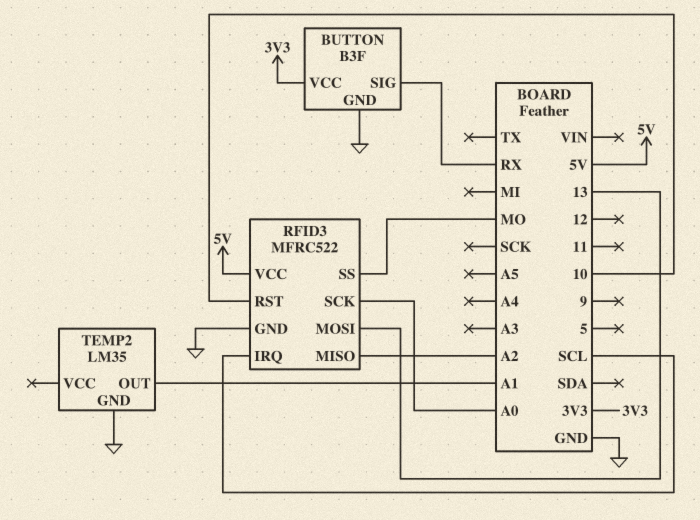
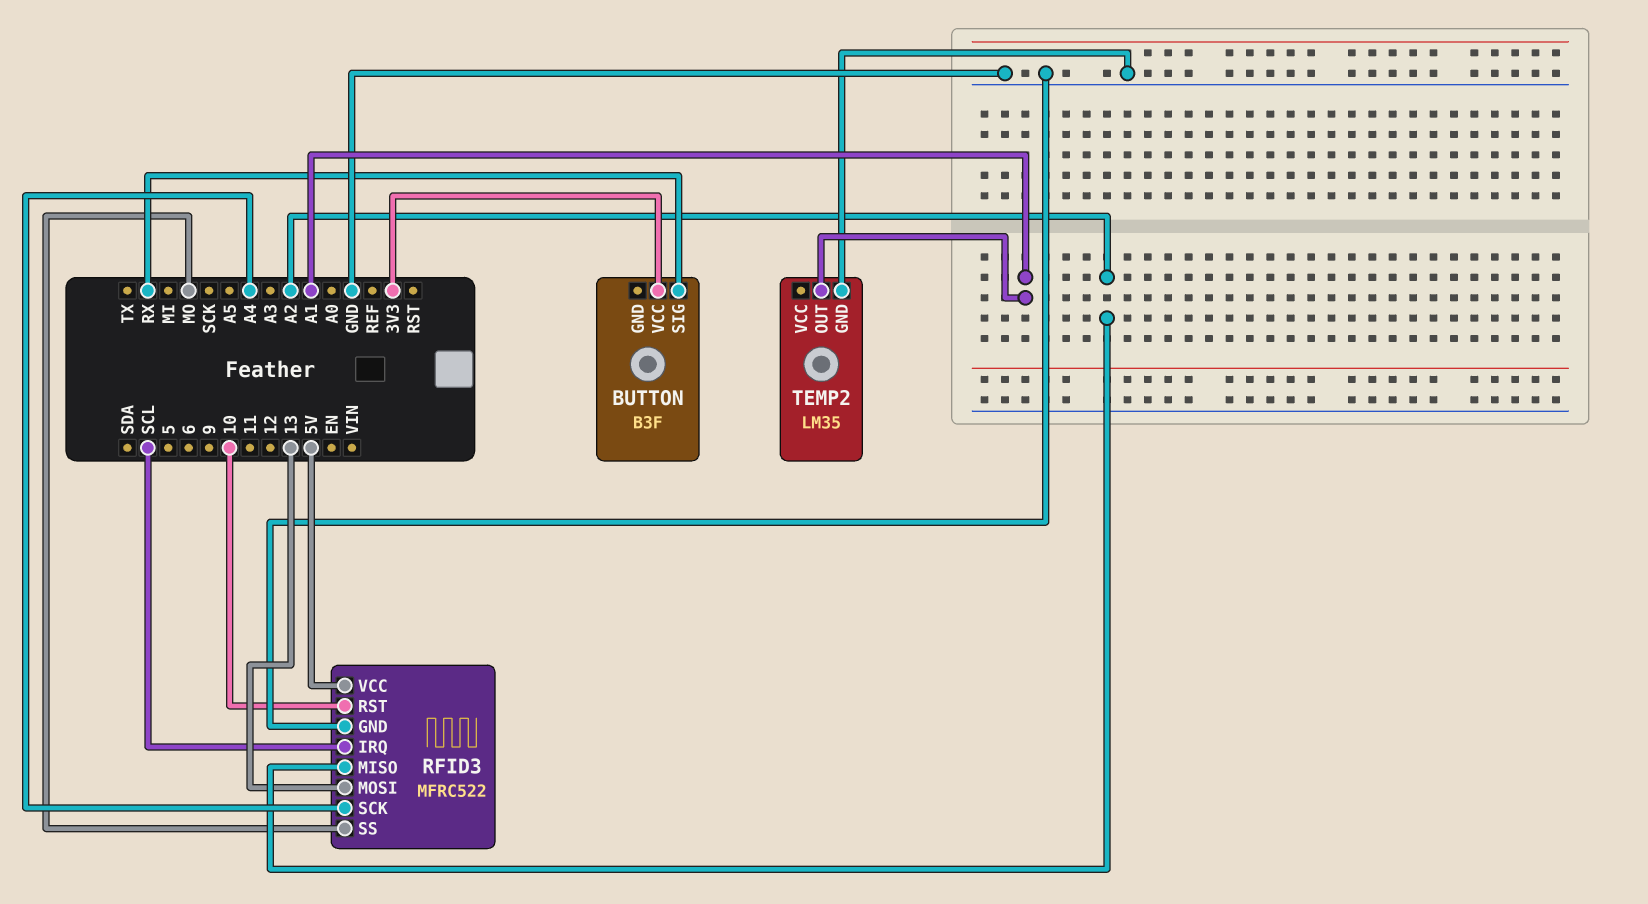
BUTTON pin GND: GND -> none
RFID3 pin SCK: A0 -> A4

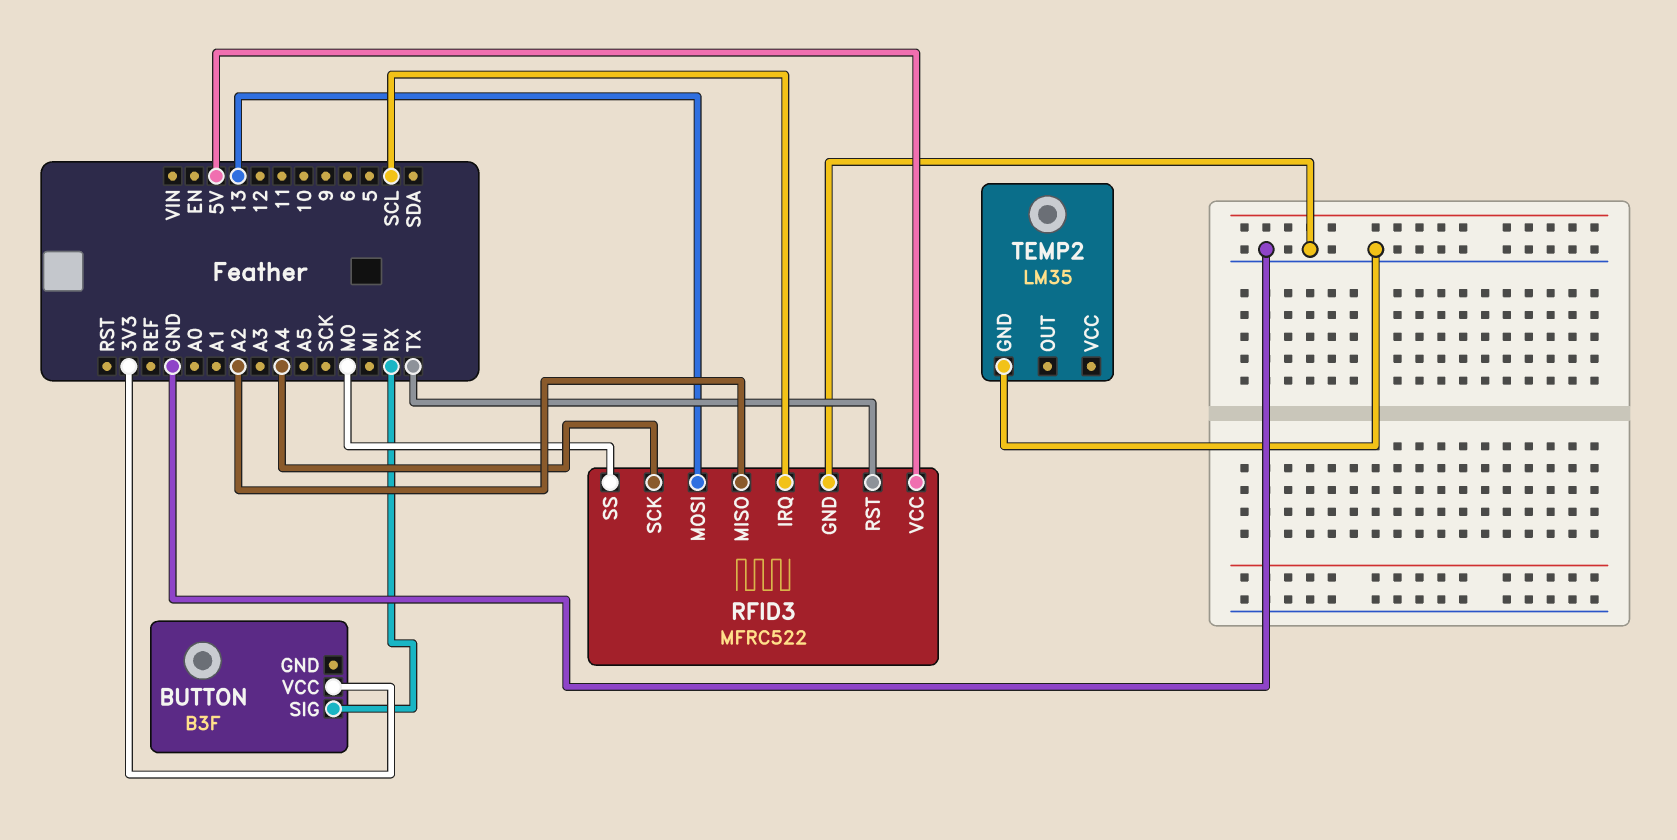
RFID3 pin RST: 10 -> TX
TEMP2 pin OUT: A1 -> none

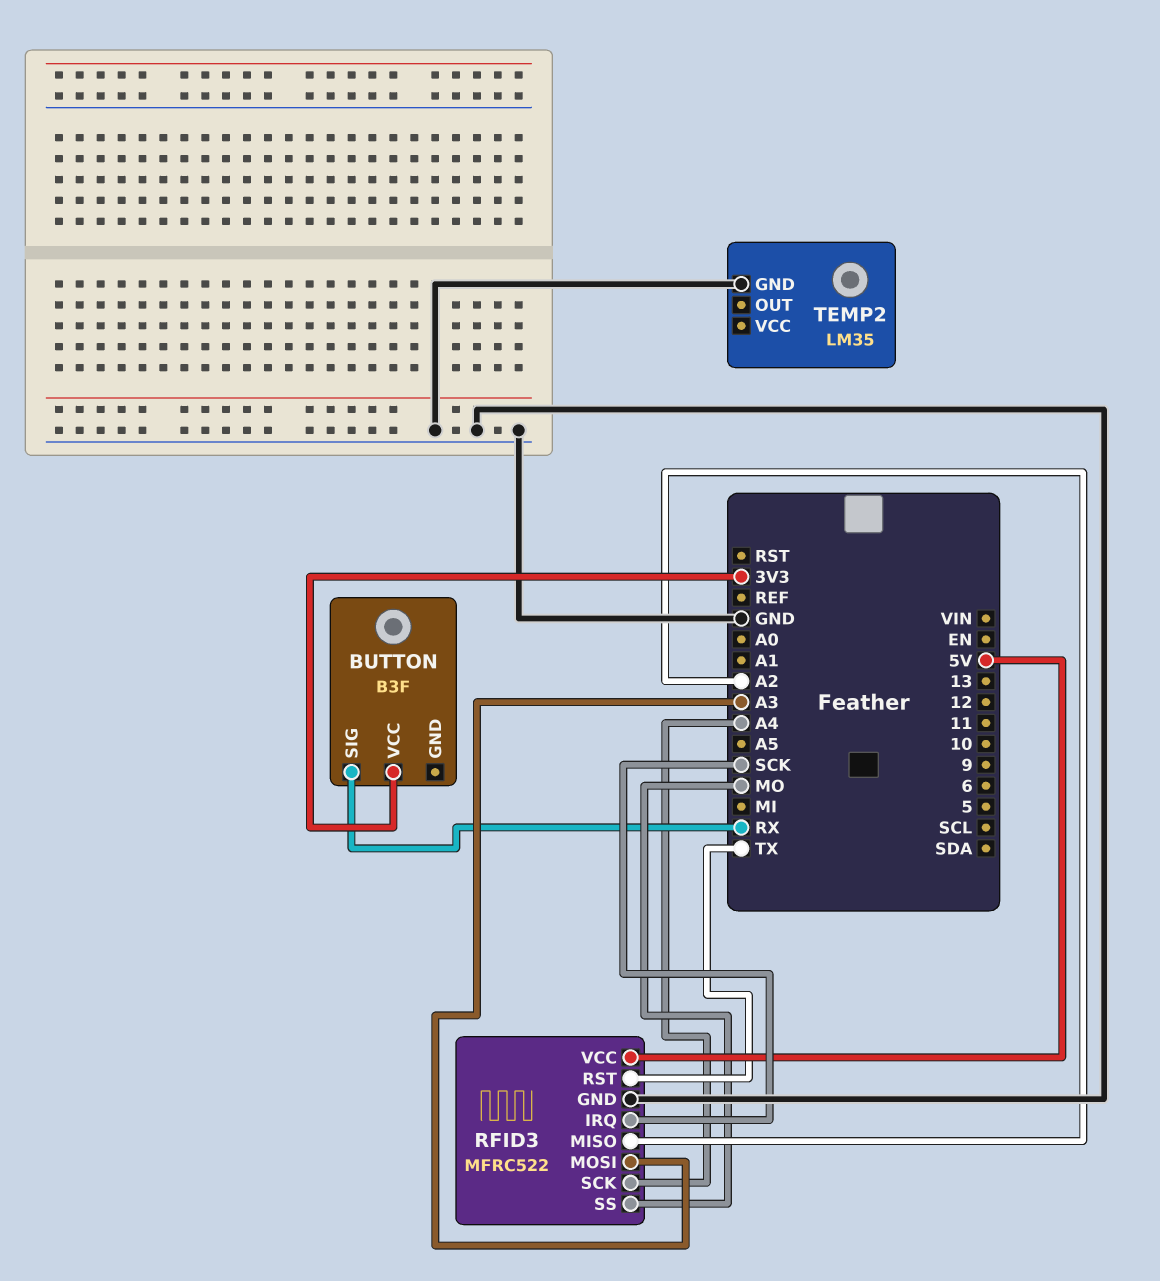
RFID3 pin IRQ: SCL -> SCK
RFID3 pin MOSI: 13 -> A3

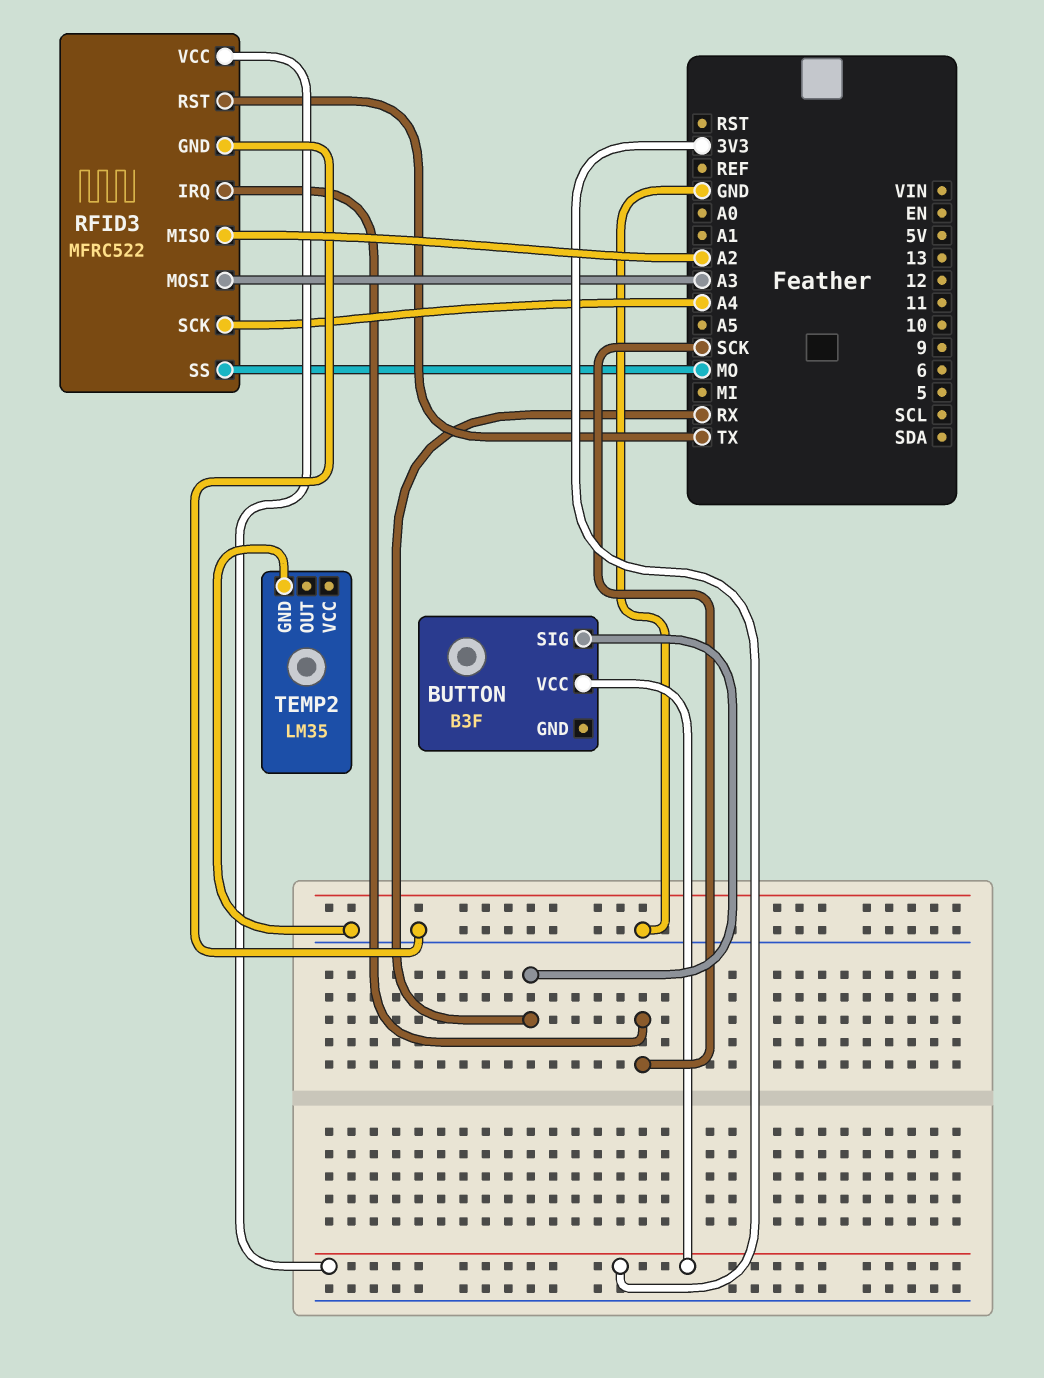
RFID3 pin VCC: 5V -> 3V3

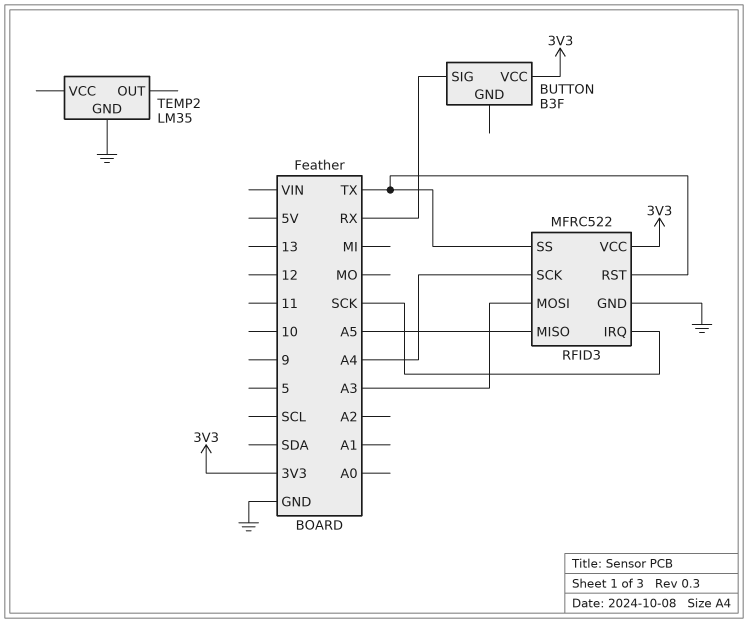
RFID3 pin MISO: A2 -> A5
RFID3 pin SS: MO -> TX

